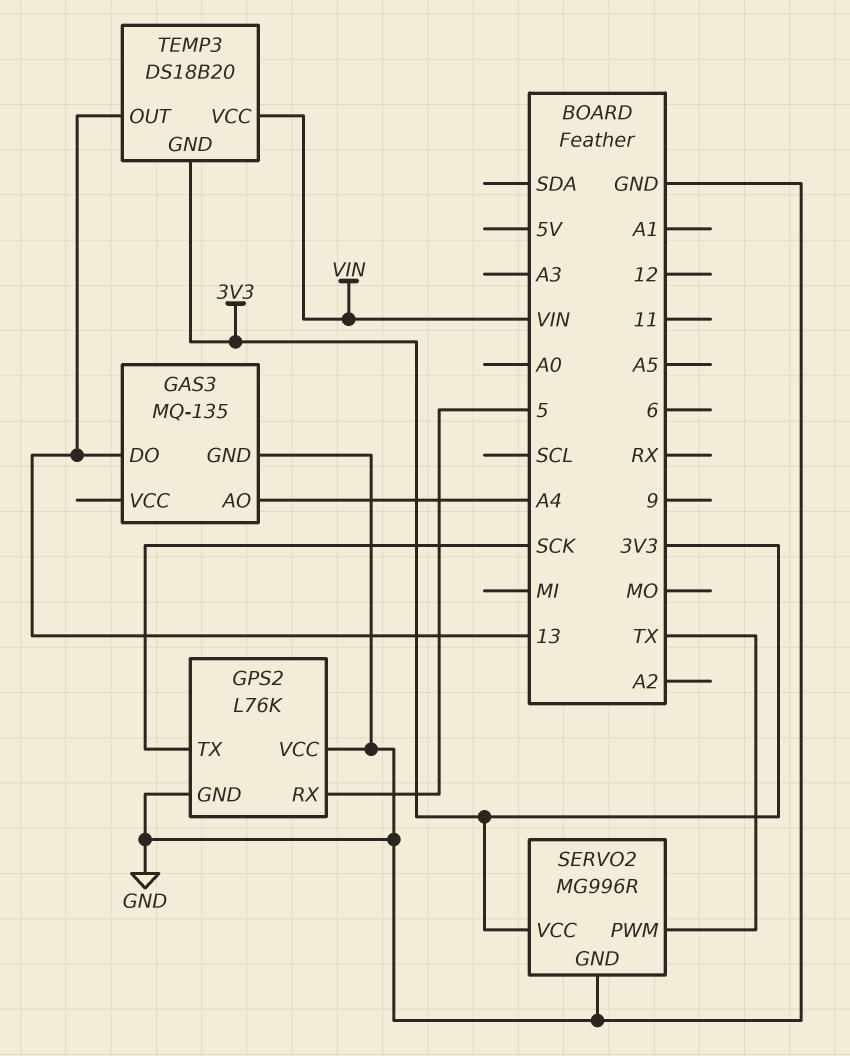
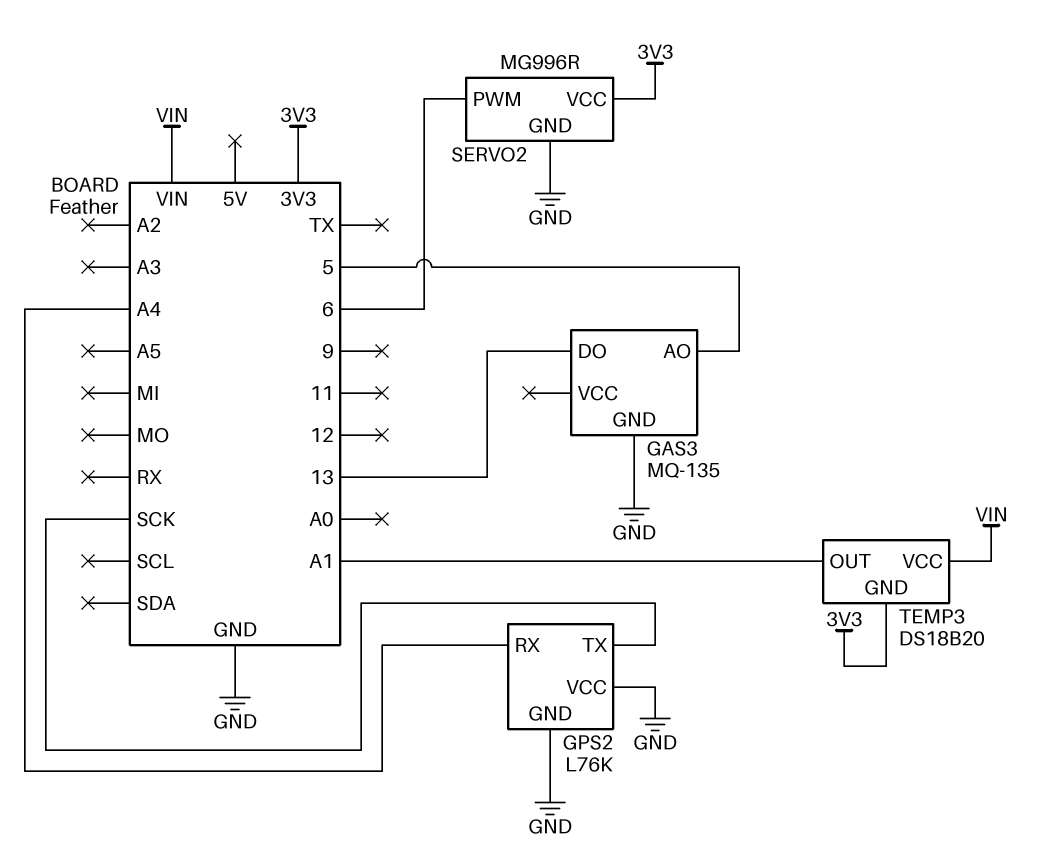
GAS3 pin AO: A4 -> 5
GPS2 pin RX: 5 -> A4
SERVO2 pin PWM: TX -> 6
TEMP3 pin OUT: 13 -> A1

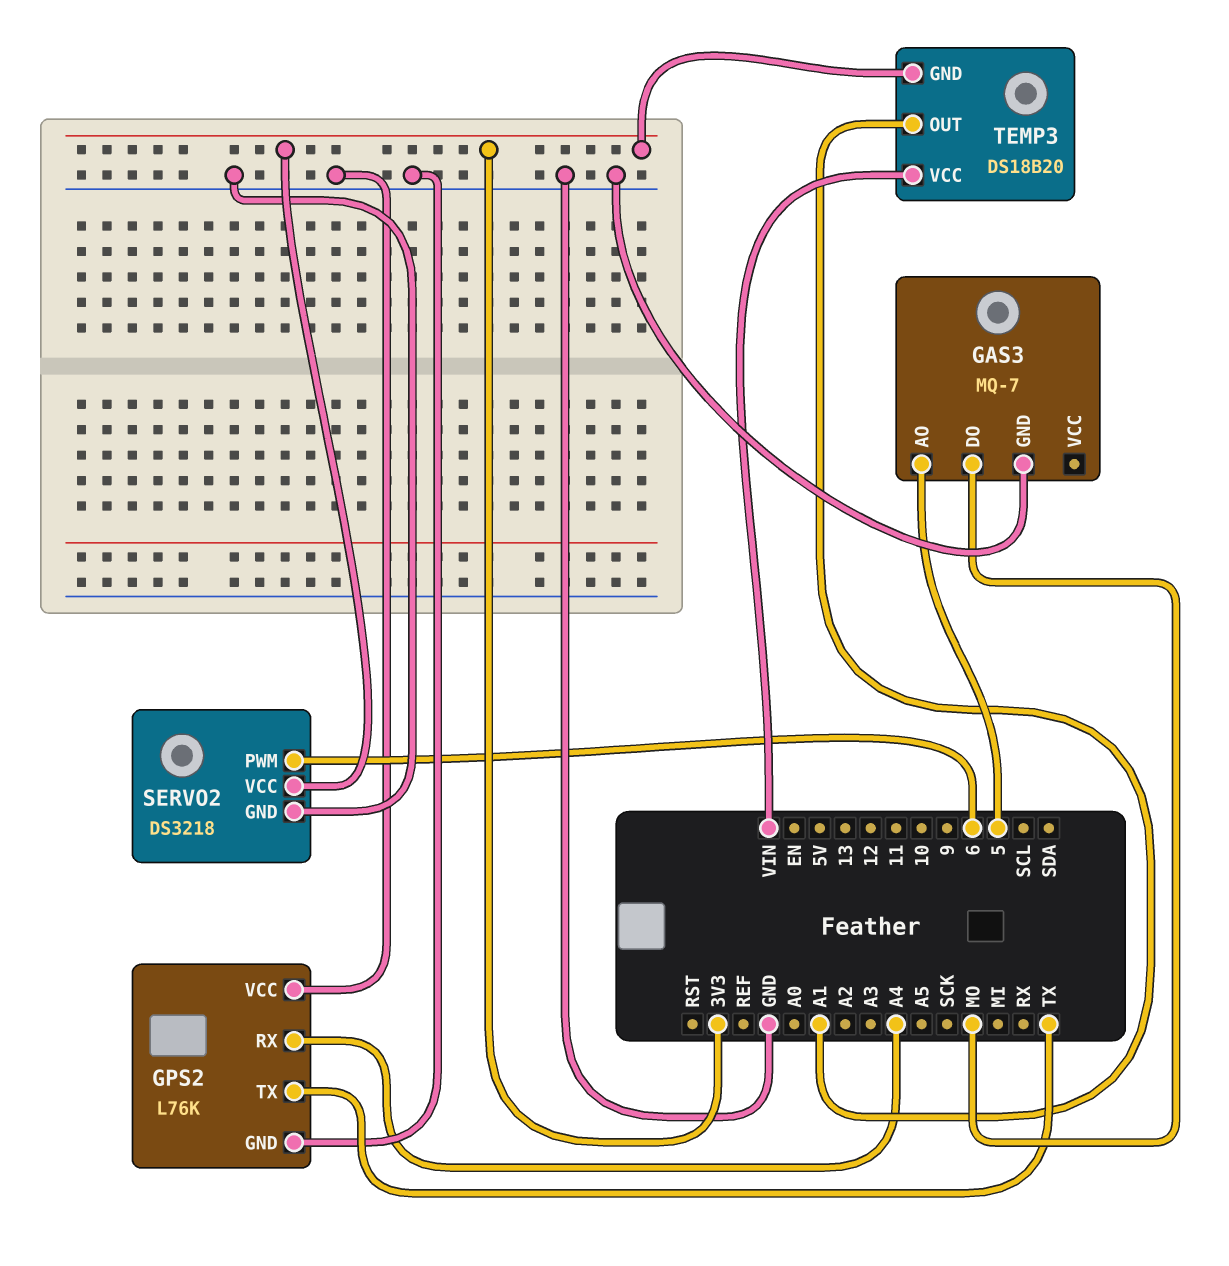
GAS3: MQ-135 -> MQ-7
GAS3 pin DO: 13 -> MO
GPS2 pin TX: SCK -> TX
SERVO2: MG996R -> DS3218

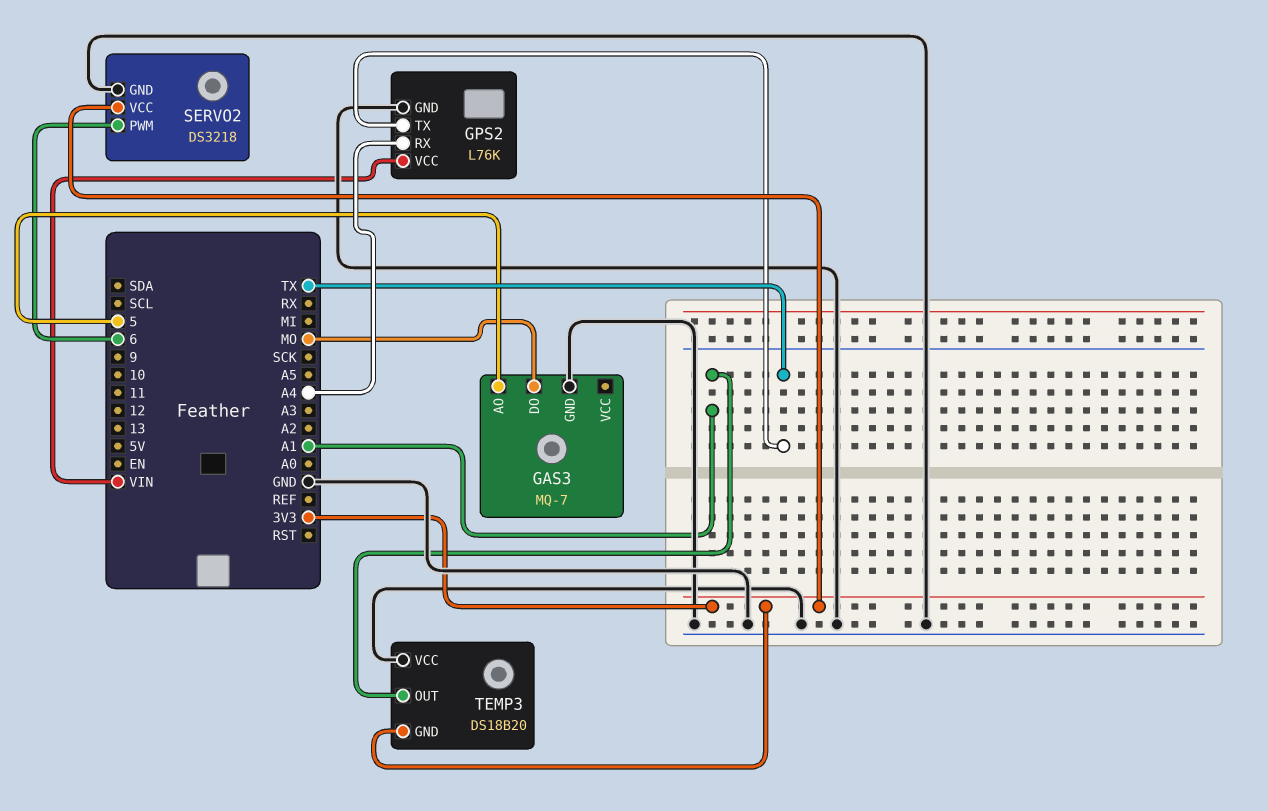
GPS2 pin VCC: GND -> VIN
TEMP3 pin VCC: VIN -> GND

